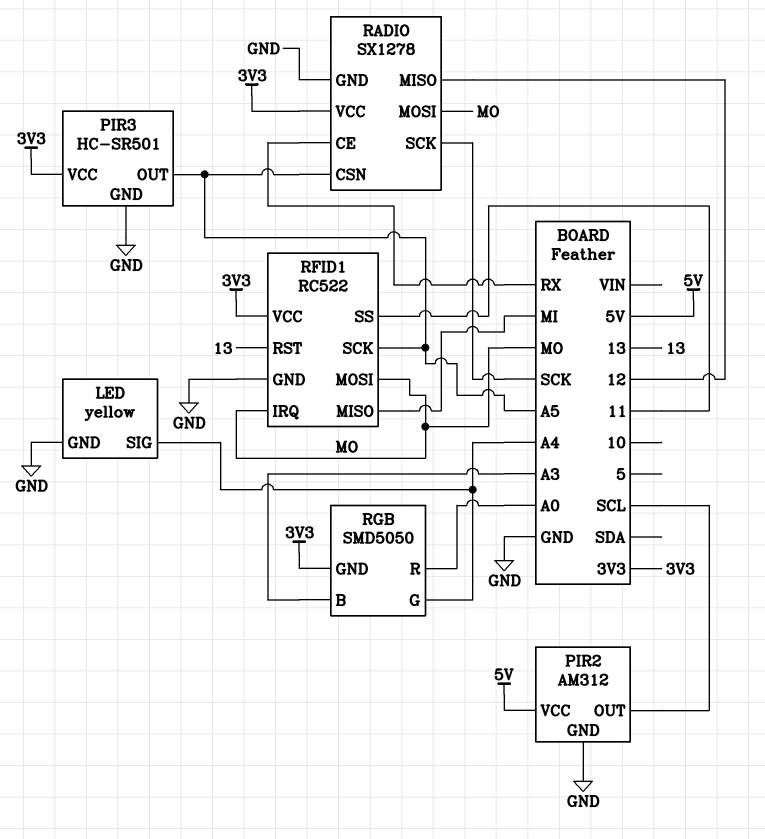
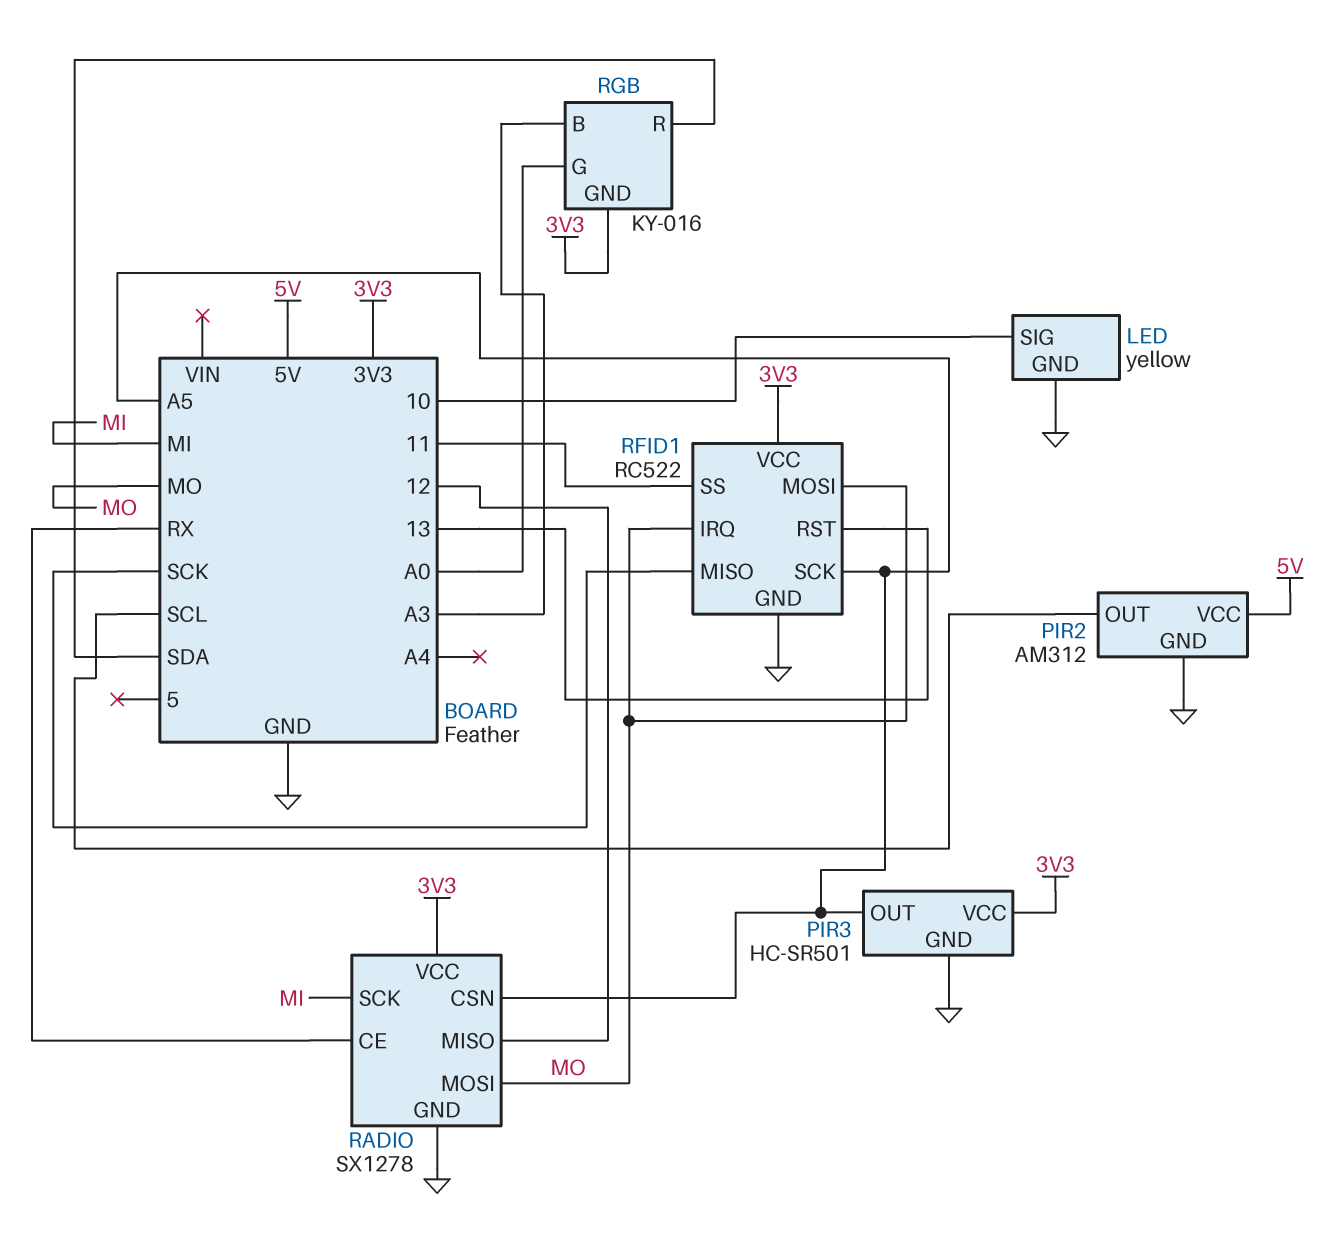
LED pin SIG: A4 -> 10
RADIO pin SCK: SCK -> MI
RFID1 pin MISO: MI -> SCK
RGB: SMD5050 -> KY-016
RGB pin G: A4 -> A0
RGB pin R: A0 -> SDA

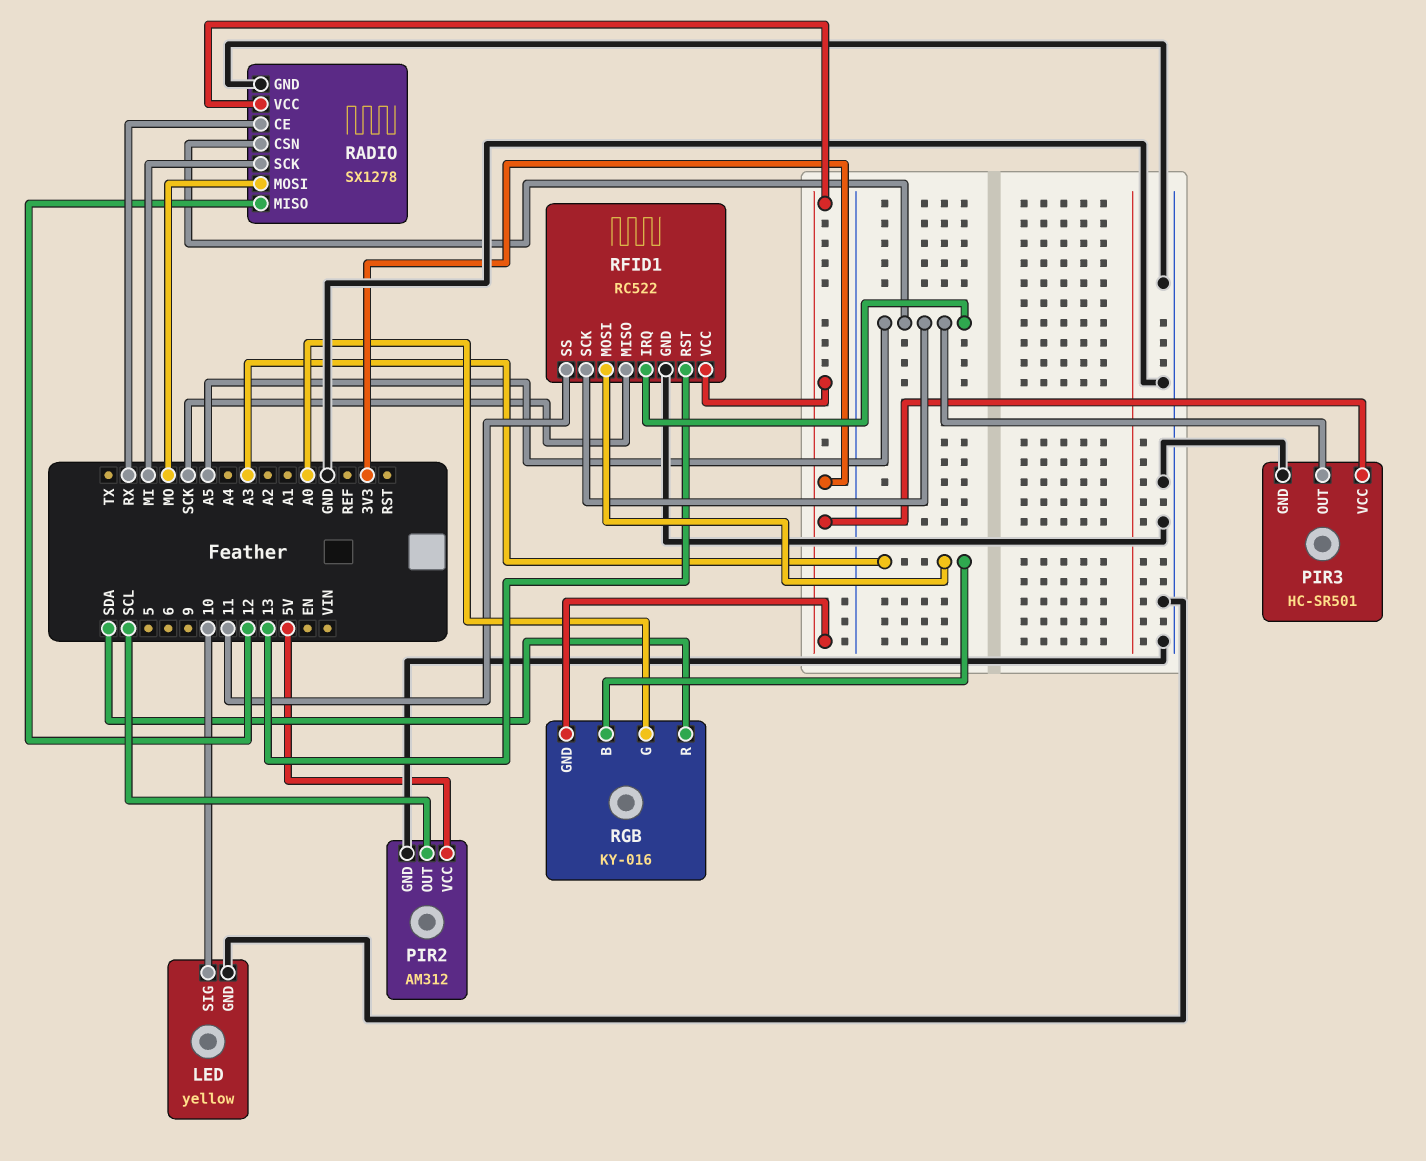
RFID1 pin IRQ: MO -> A5
RFID1 pin MOSI: MO -> A3

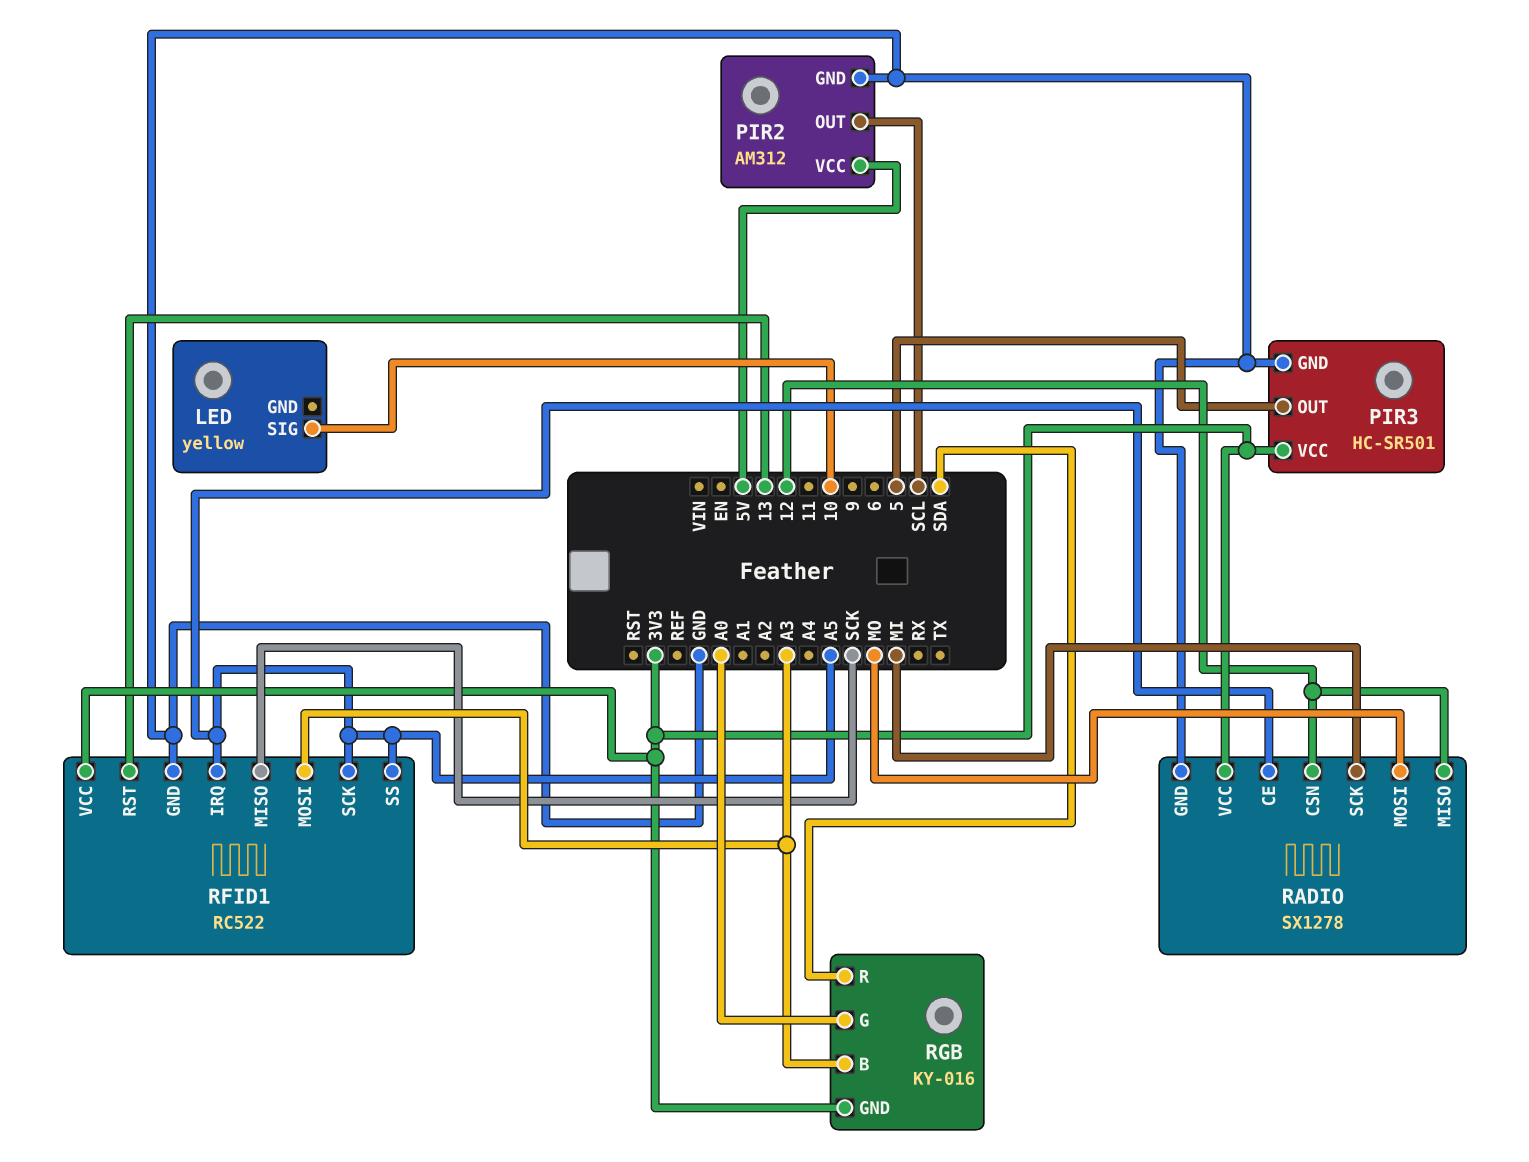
LED pin GND: GND -> none
PIR3 pin OUT: A5 -> 5
RADIO pin CE: RX -> A5
RADIO pin CSN: A5 -> 12
RFID1 pin SS: 11 -> A5

